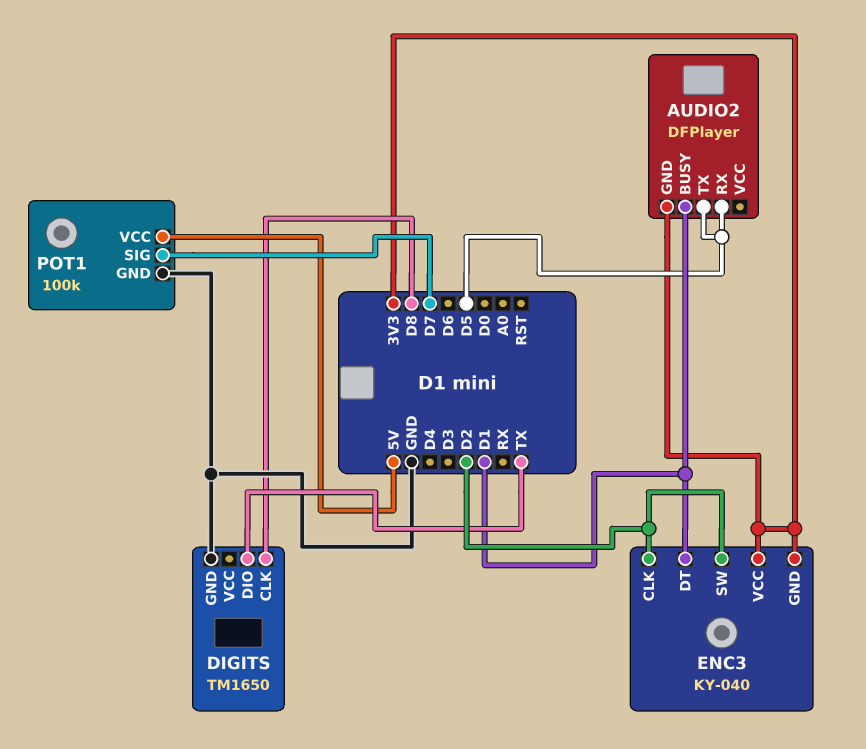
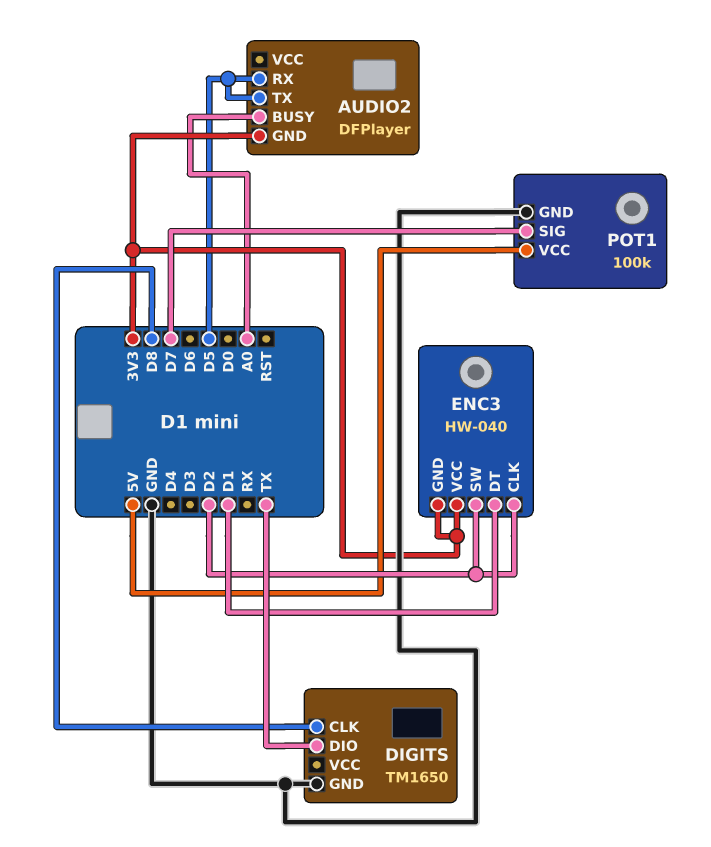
AUDIO2 pin BUSY: D1 -> A0
ENC3: KY-040 -> HW-040

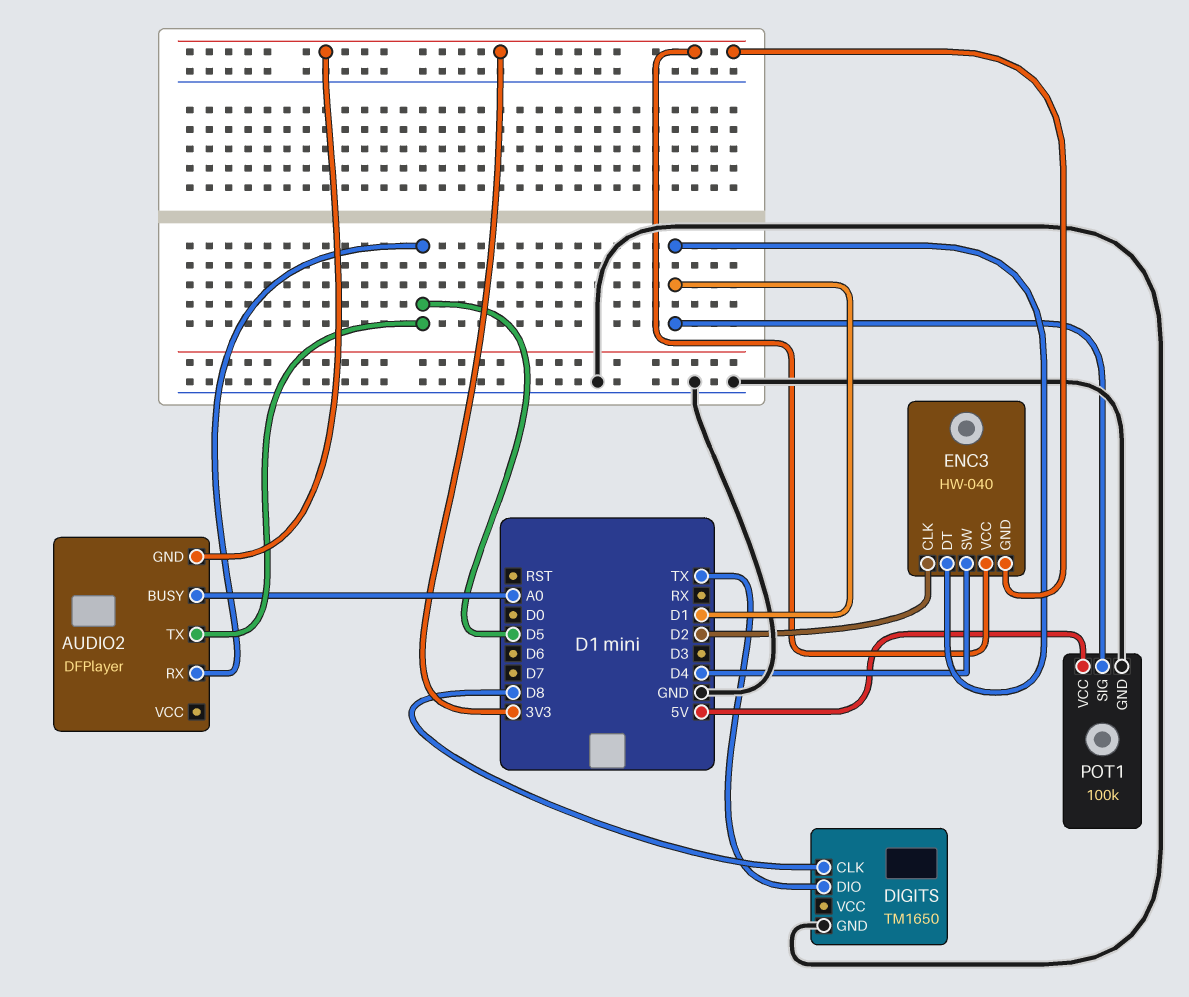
ENC3 pin SW: D2 -> D4
POT1 pin SIG: D7 -> D1

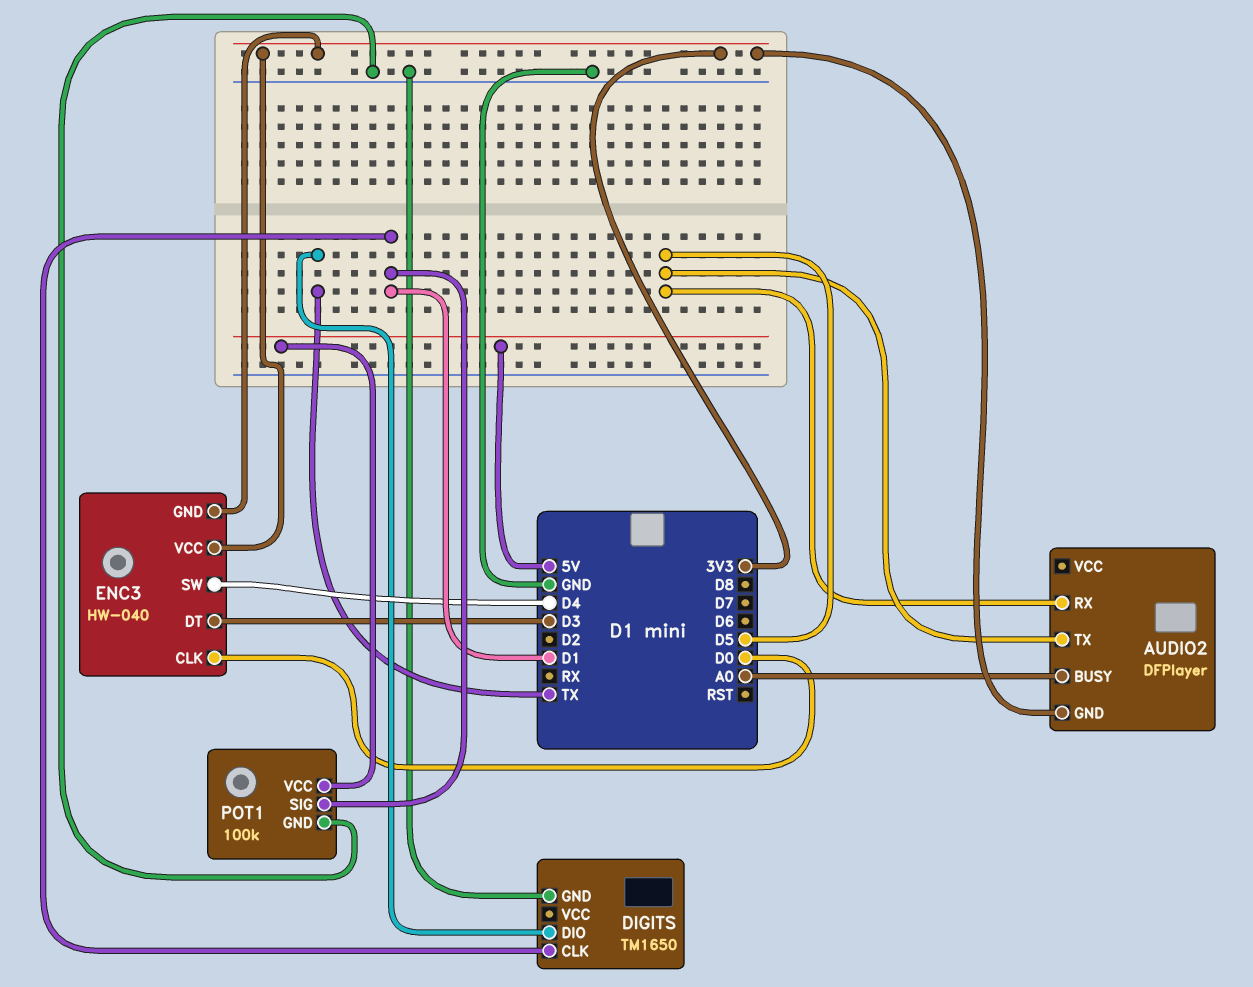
DIGITS pin CLK: D8 -> D1
ENC3 pin CLK: D2 -> D0
ENC3 pin DT: D1 -> D3

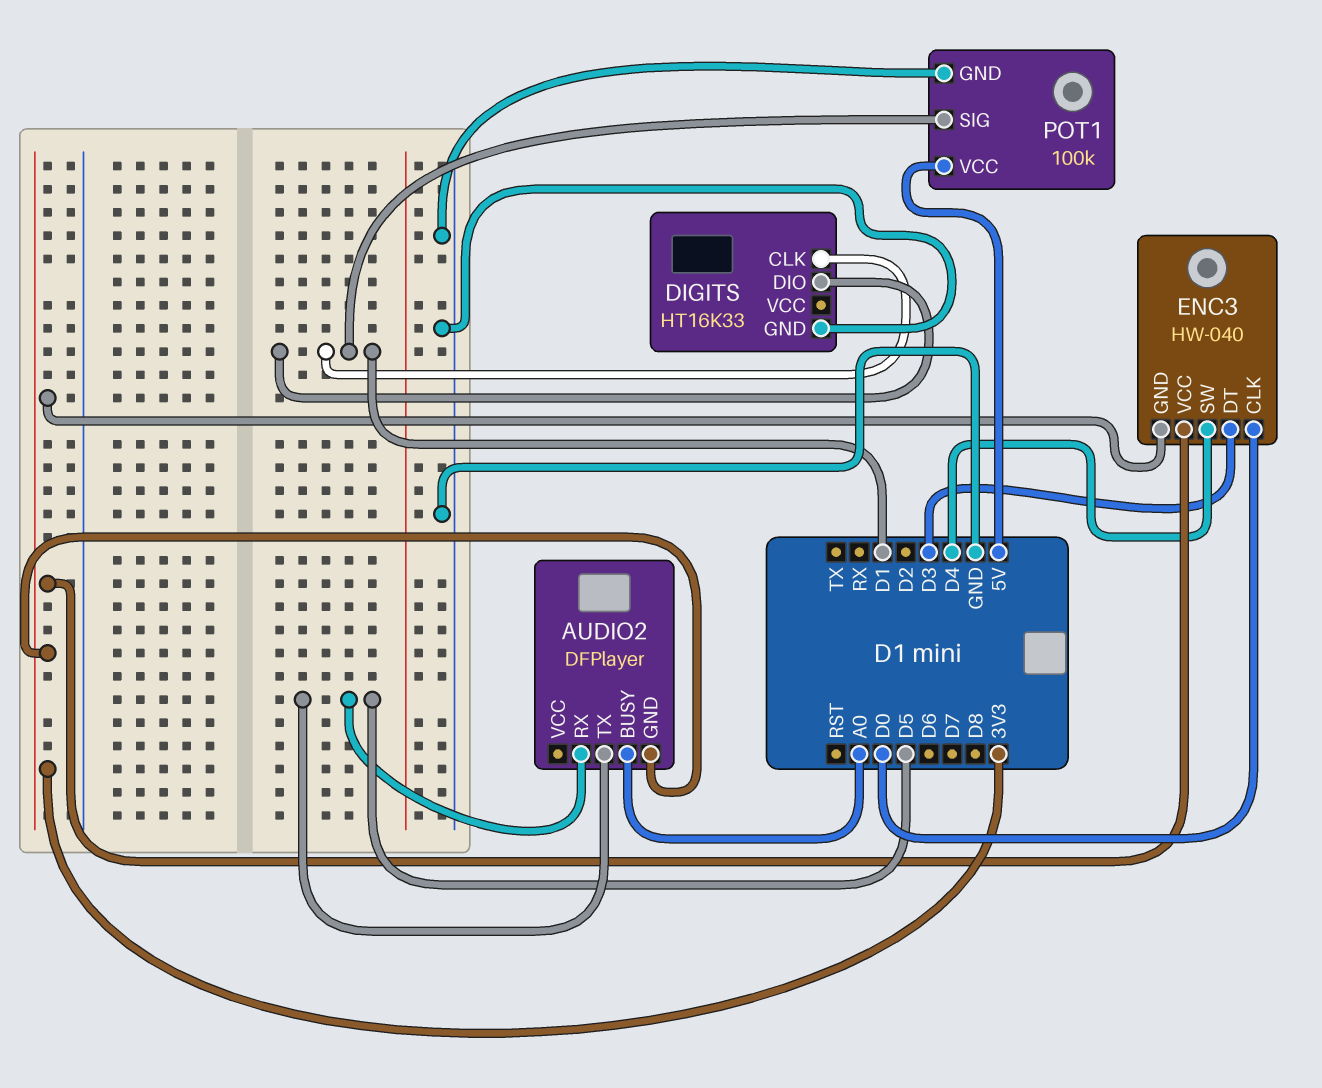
DIGITS: TM1650 -> HT16K33
DIGITS pin DIO: TX -> D1

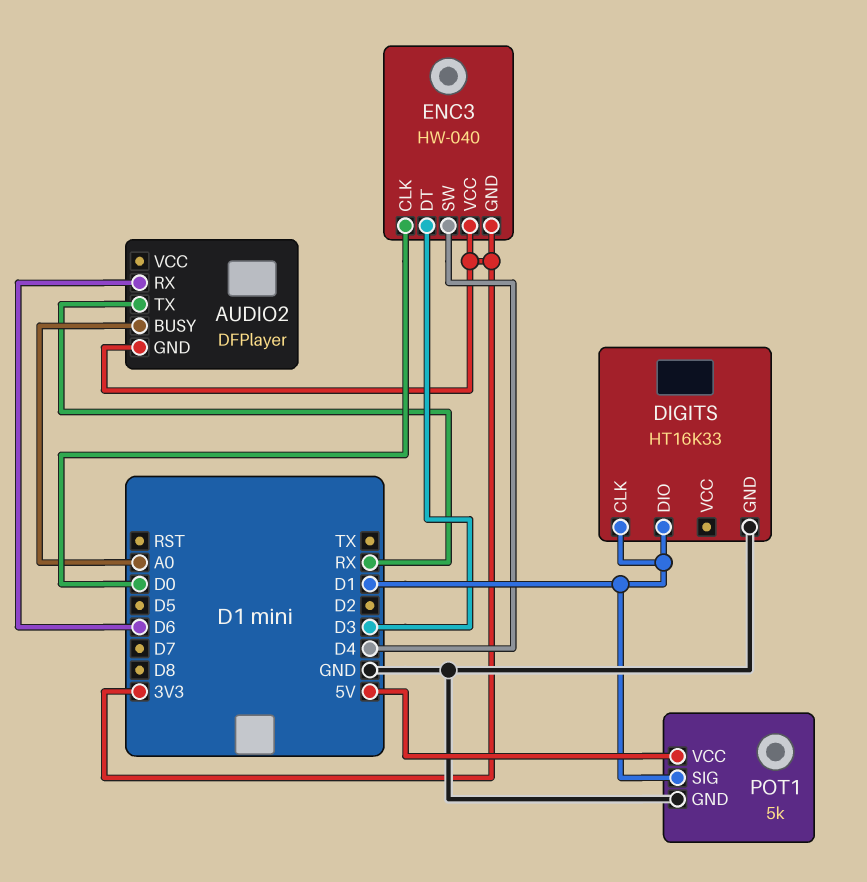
AUDIO2 pin RX: D5 -> D6
AUDIO2 pin TX: D5 -> RX
POT1: 100k -> 5k

